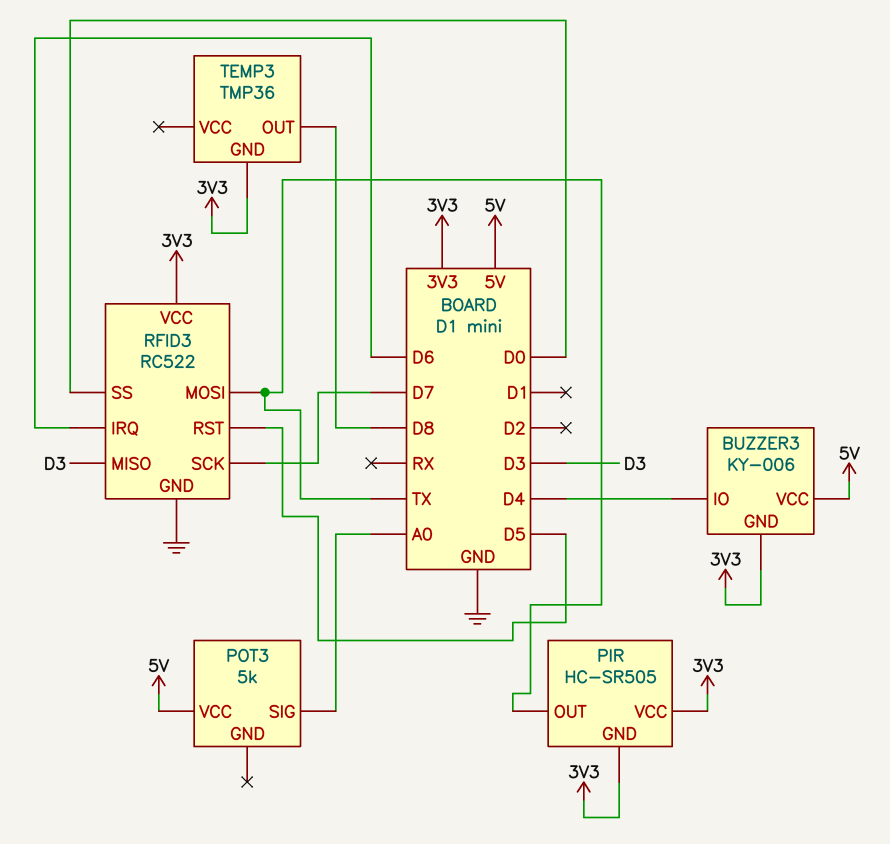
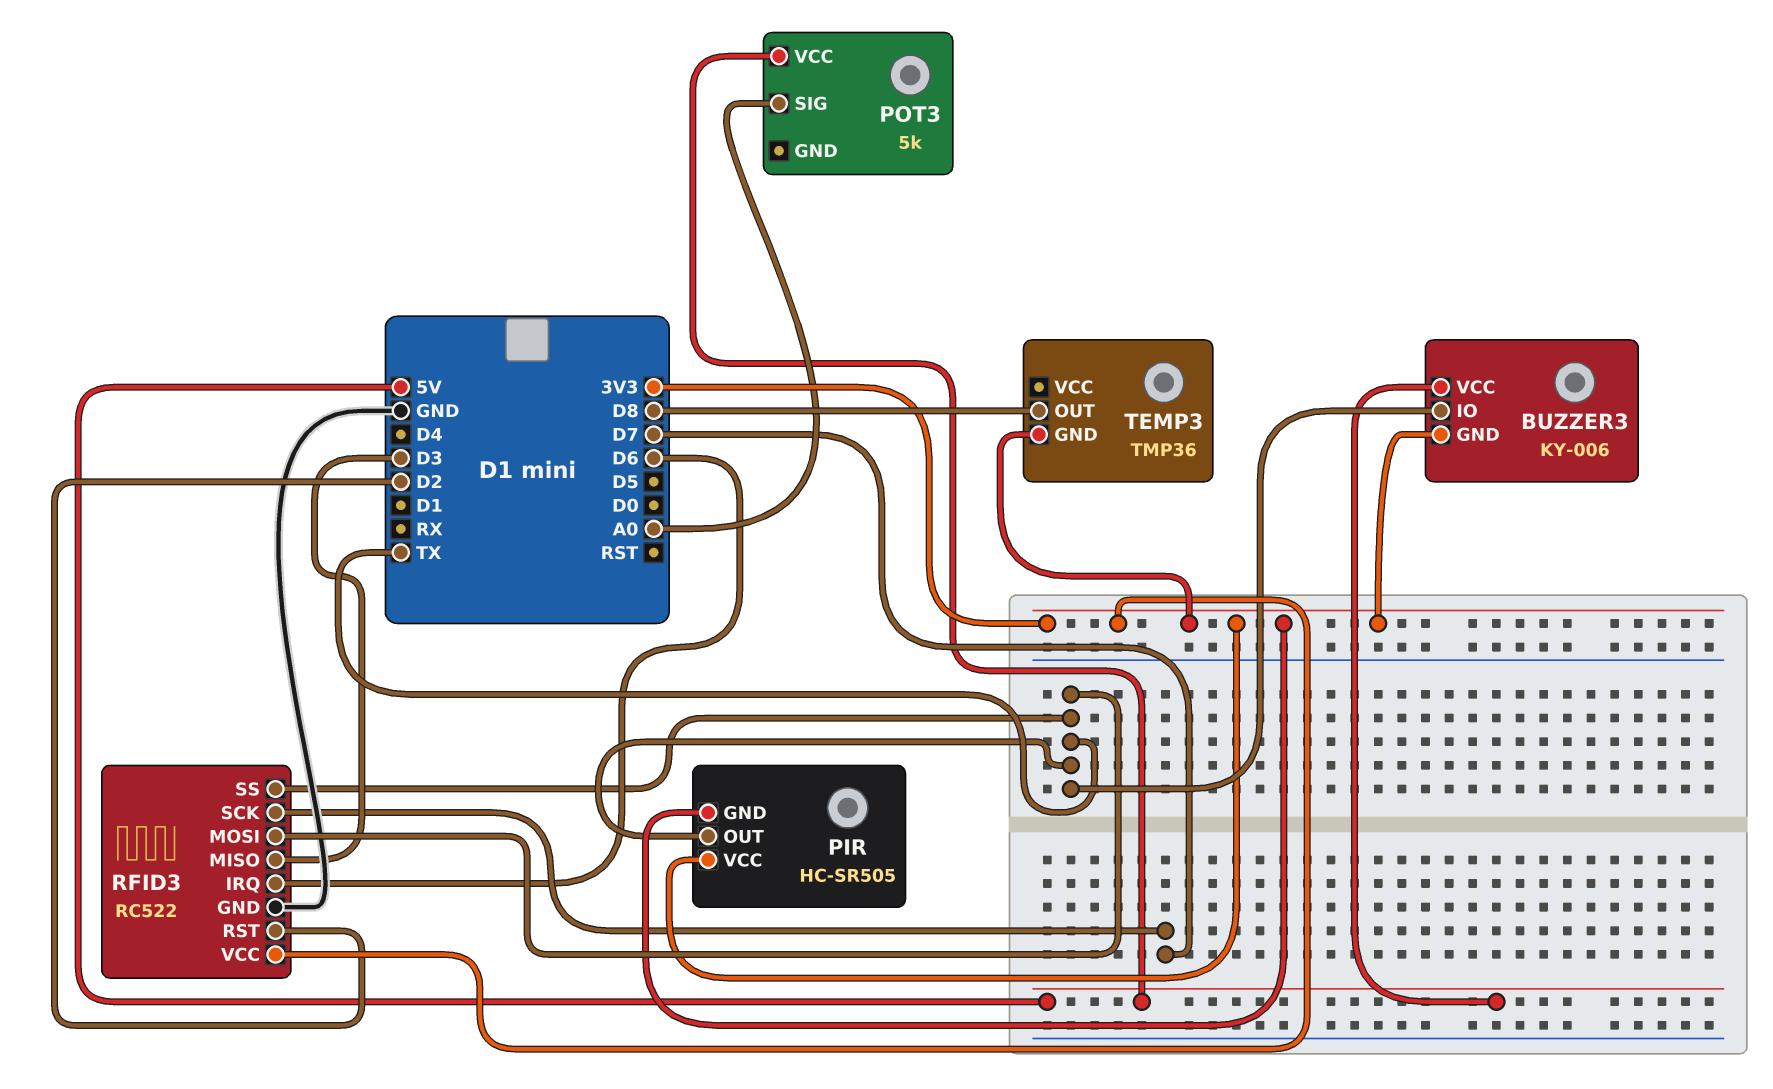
BUZZER3 pin IO: D4 -> TX
RFID3 pin RST: D5 -> D2
RFID3 pin SS: D0 -> TX

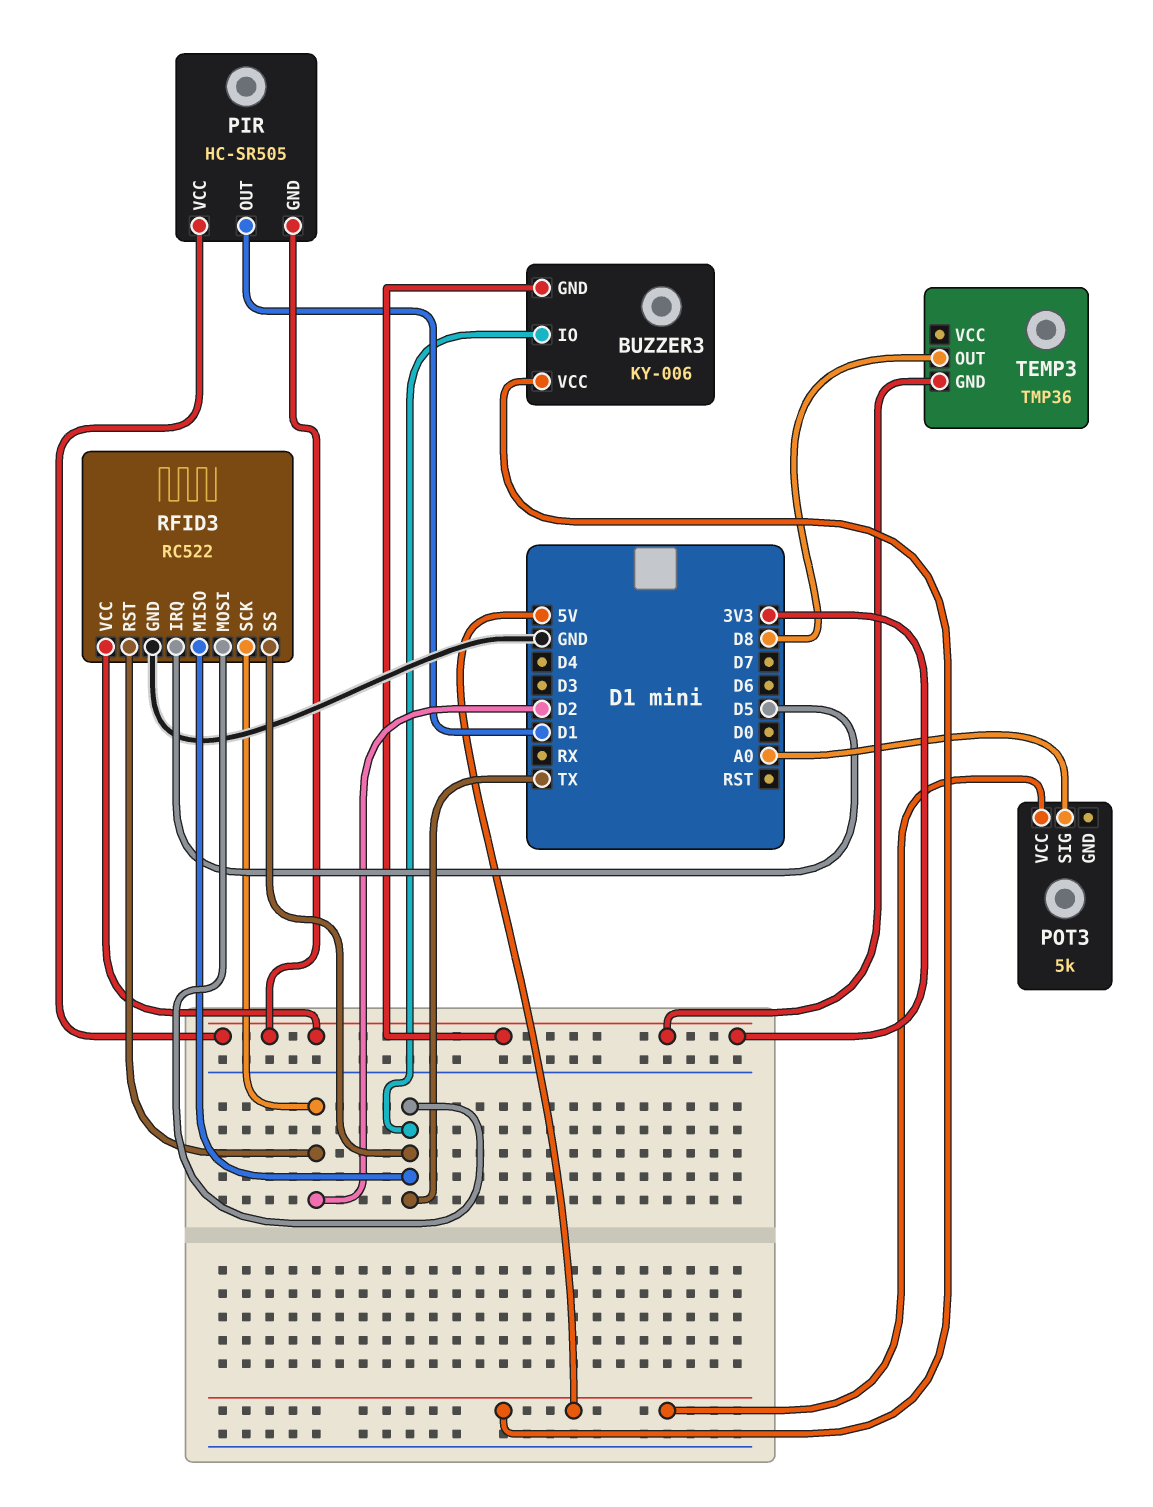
PIR pin OUT: TX -> D1
RFID3 pin IRQ: D6 -> D5
RFID3 pin MISO: D3 -> TX
RFID3 pin SCK: D7 -> D2

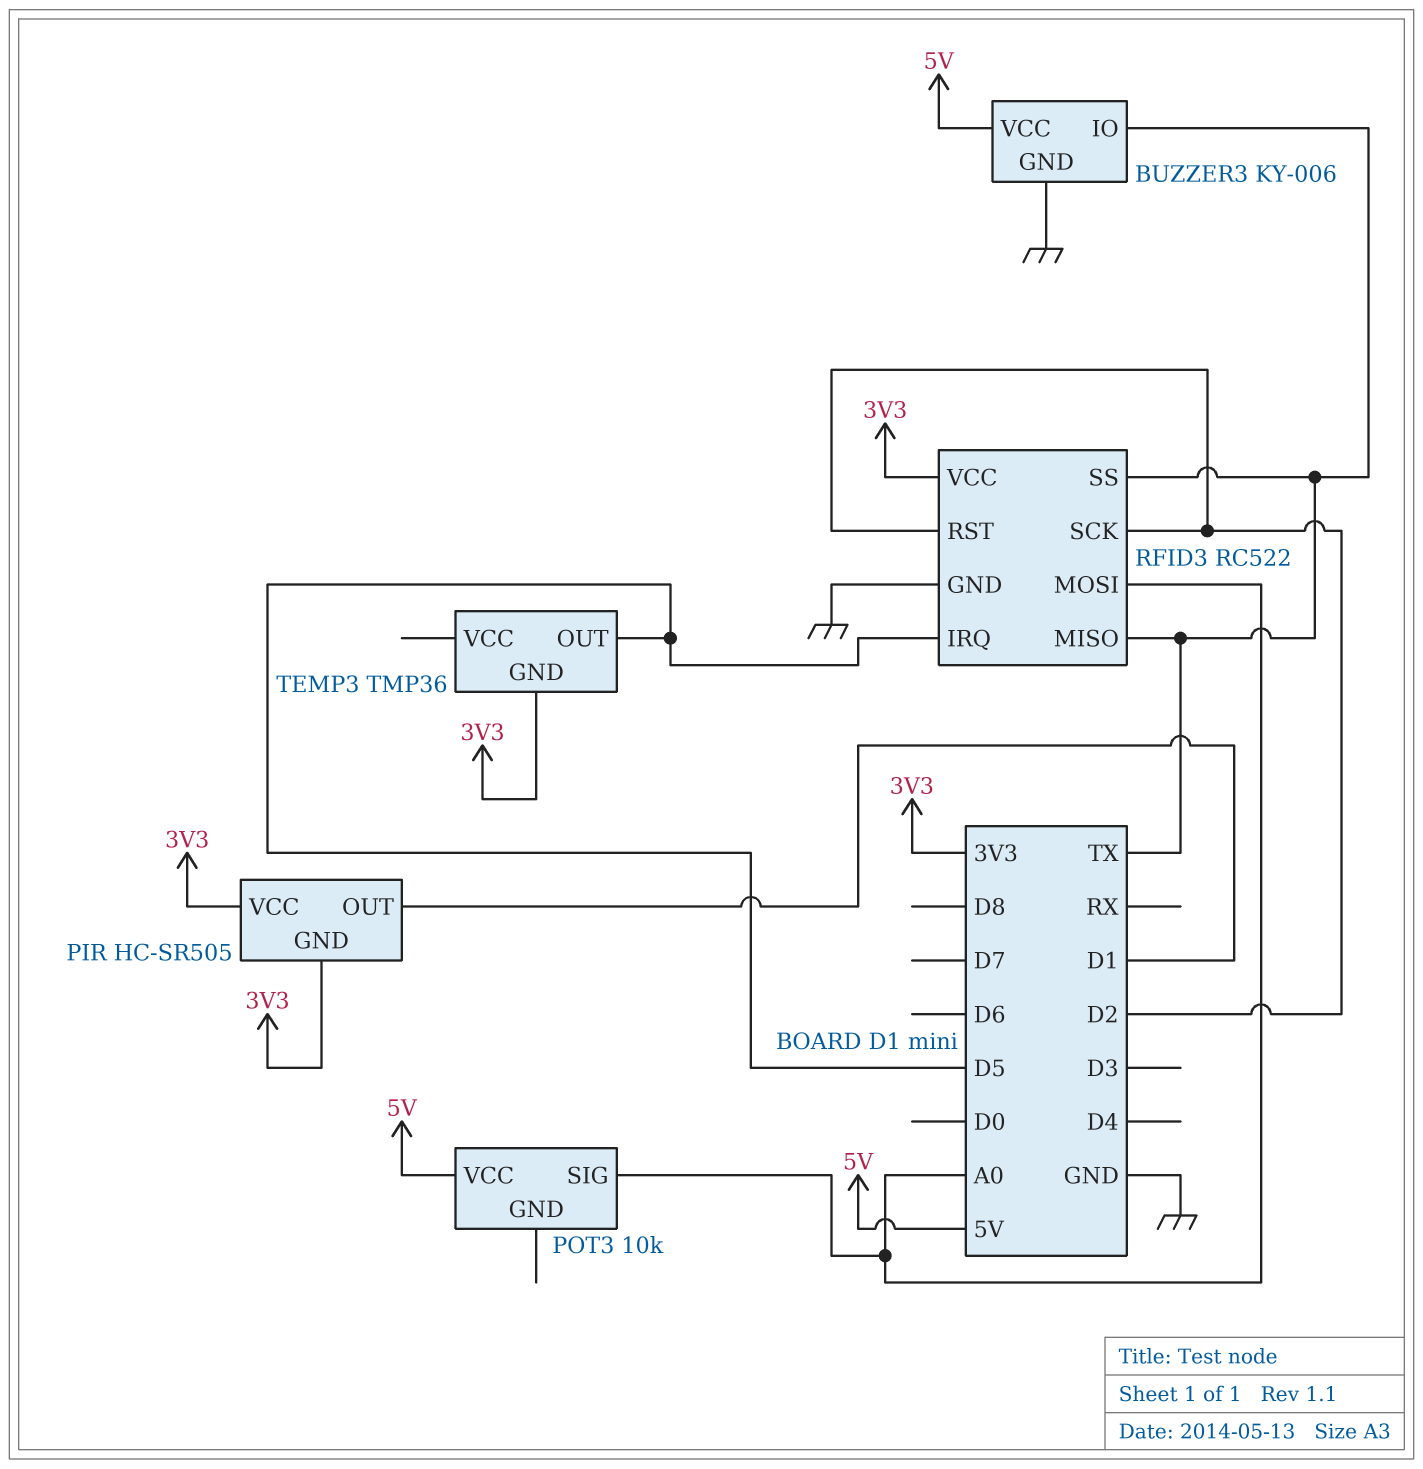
BUZZER3 pin GND: 3V3 -> GND
POT3: 5k -> 10k
RFID3 pin MOSI: TX -> A0
TEMP3 pin OUT: D8 -> D5

